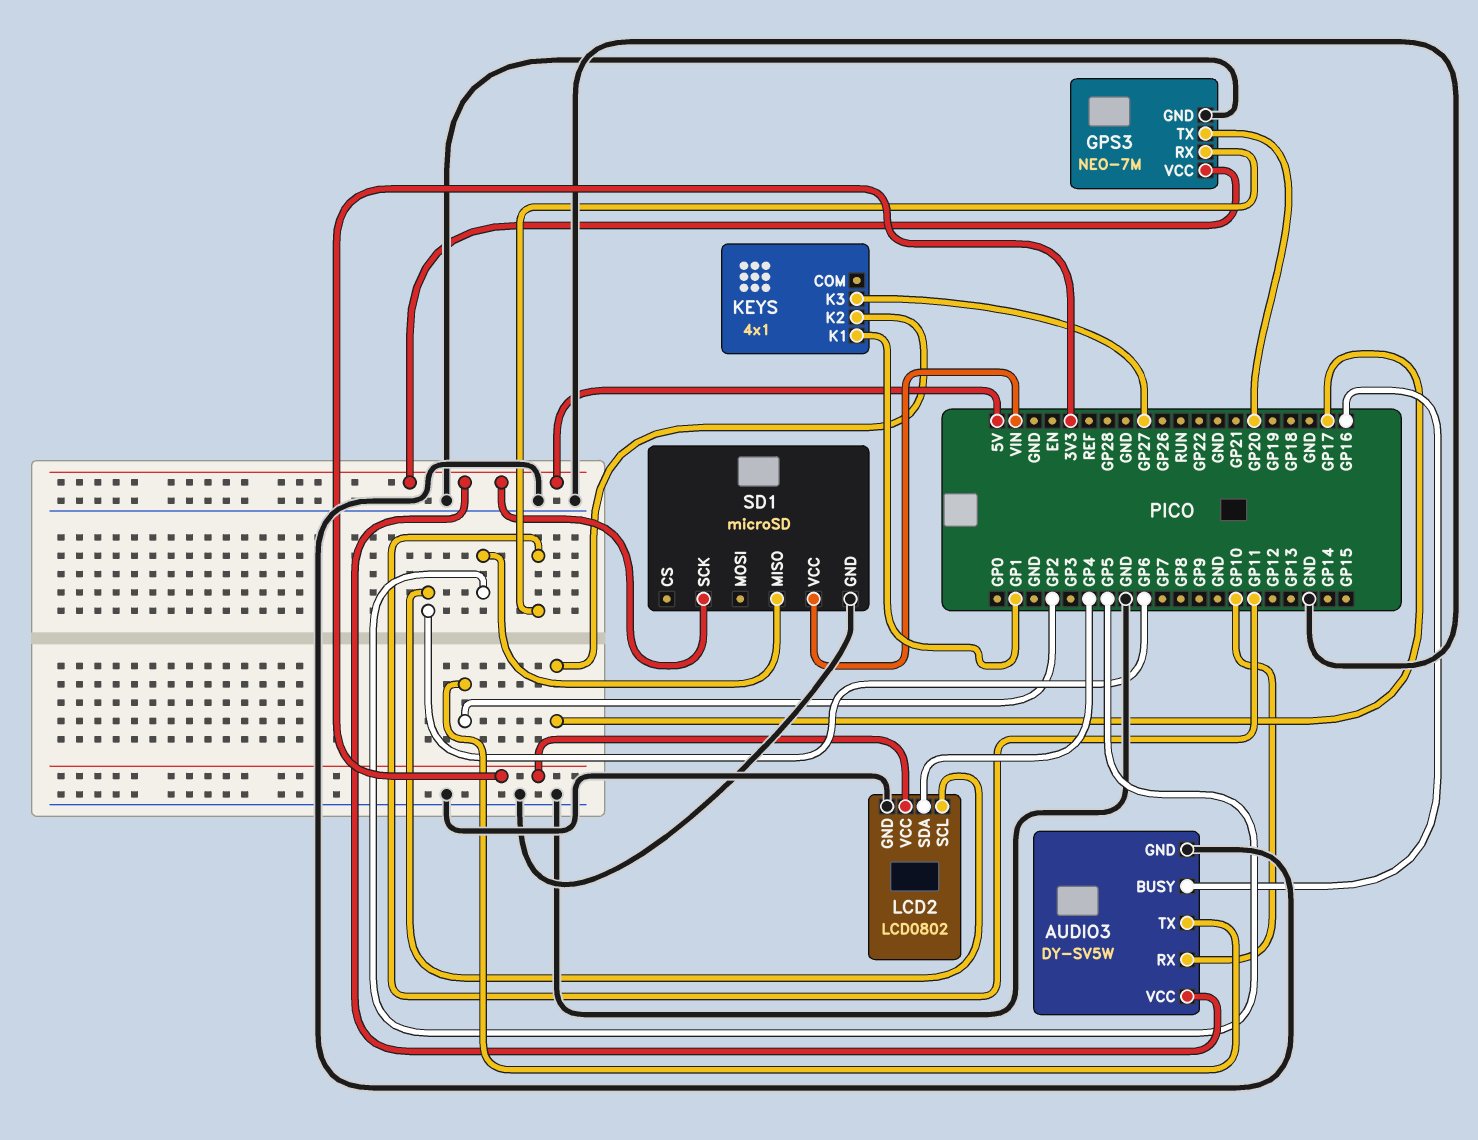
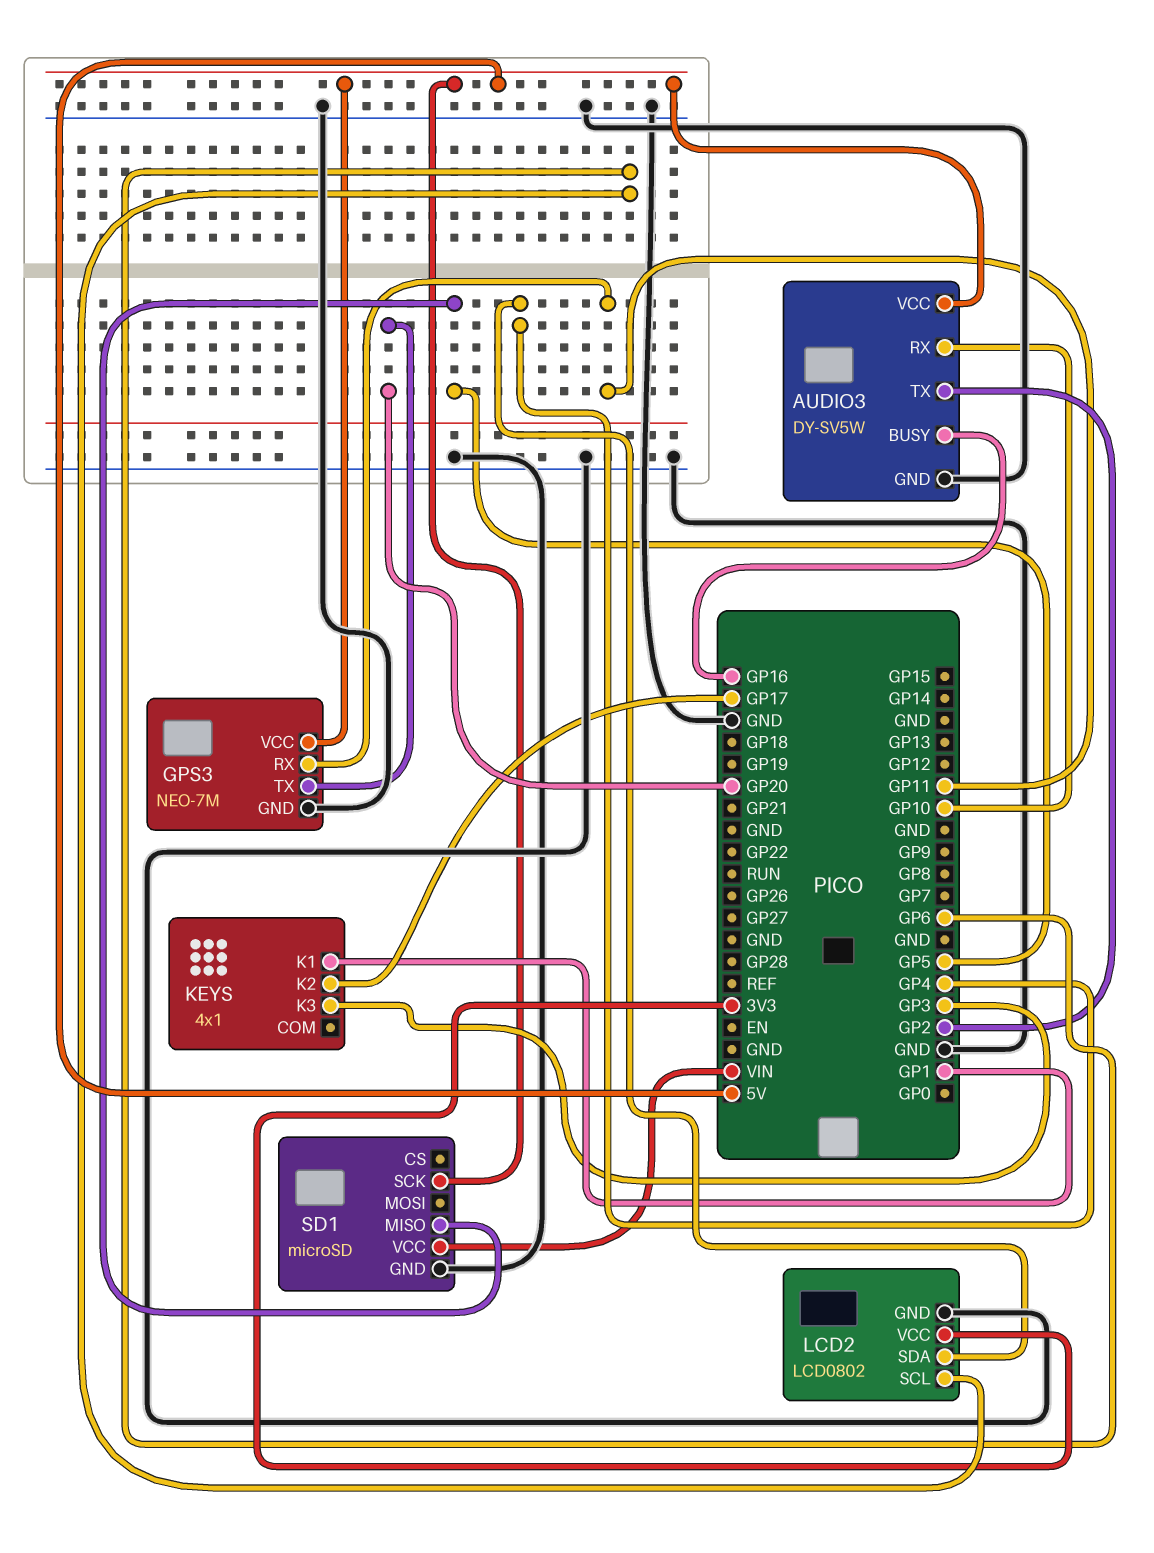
KEYS pin K3: GP27 -> GP3

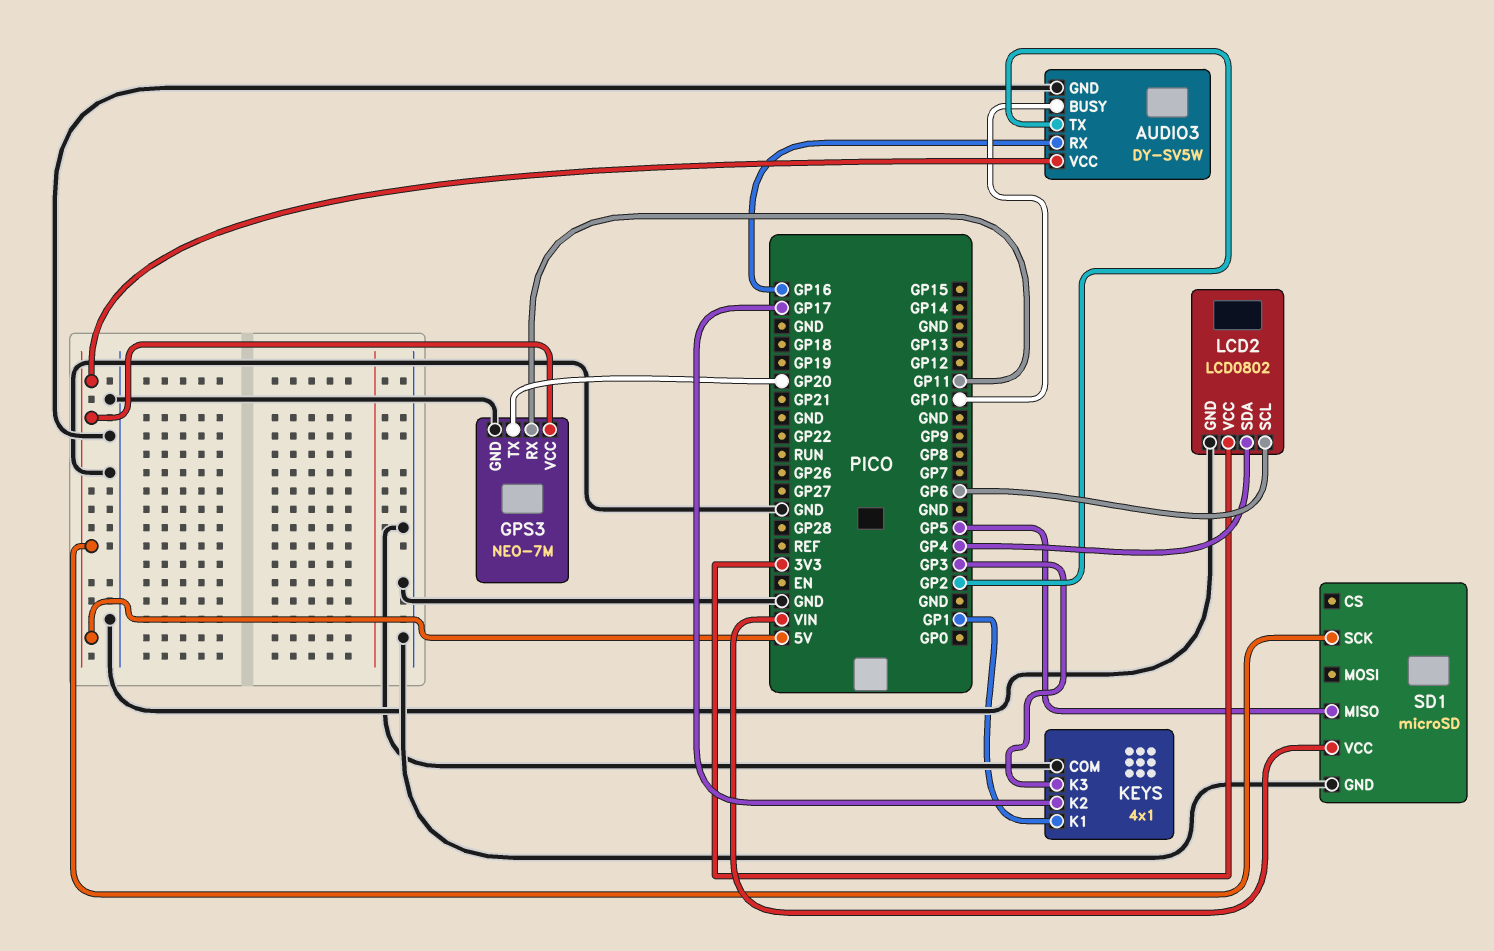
AUDIO3 pin BUSY: GP16 -> GP10
AUDIO3 pin RX: GP10 -> GP16
KEYS pin COM: none -> GND

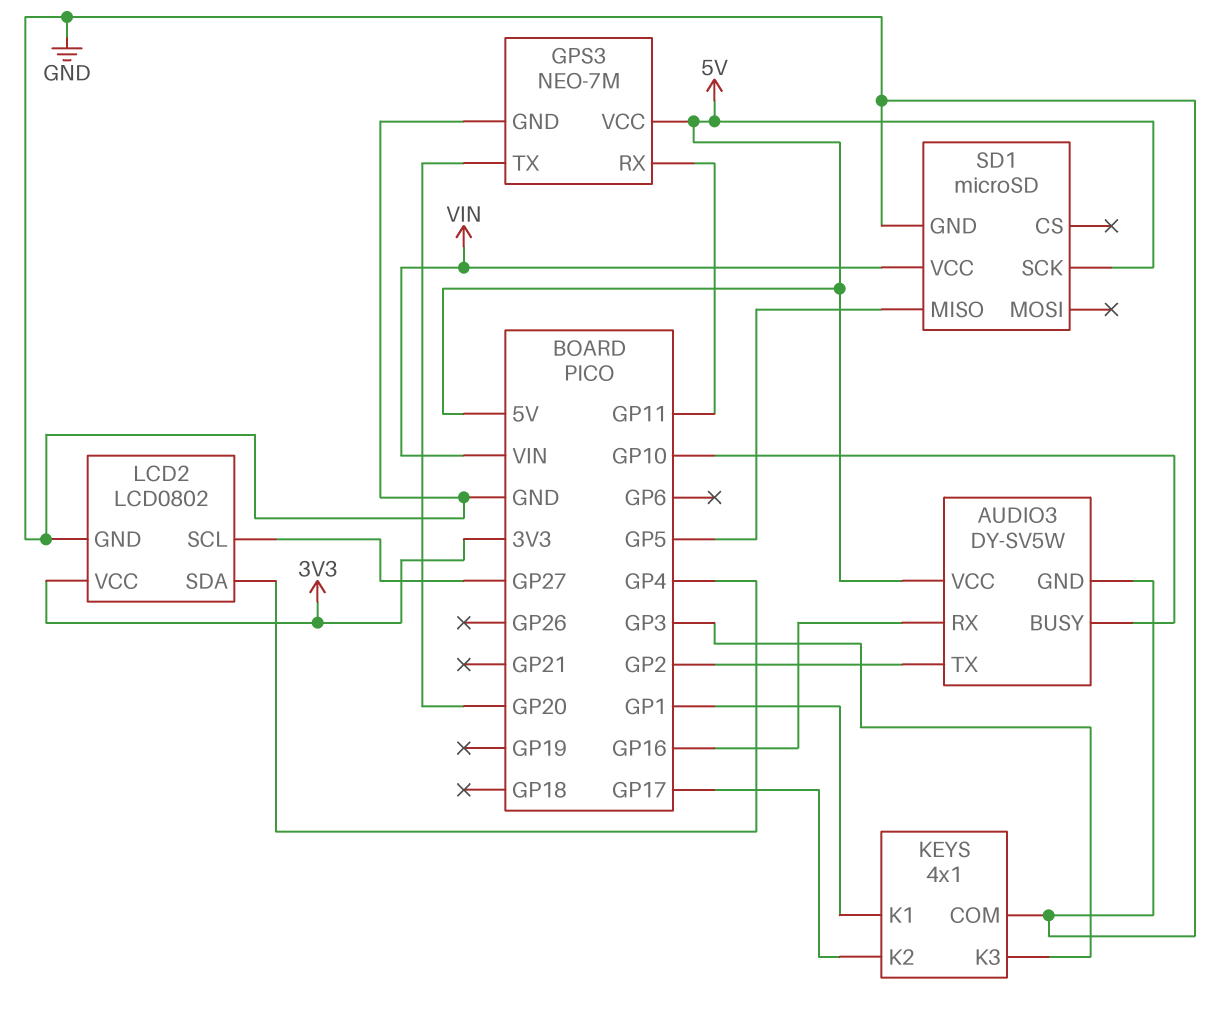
LCD2 pin SCL: GP6 -> GP27

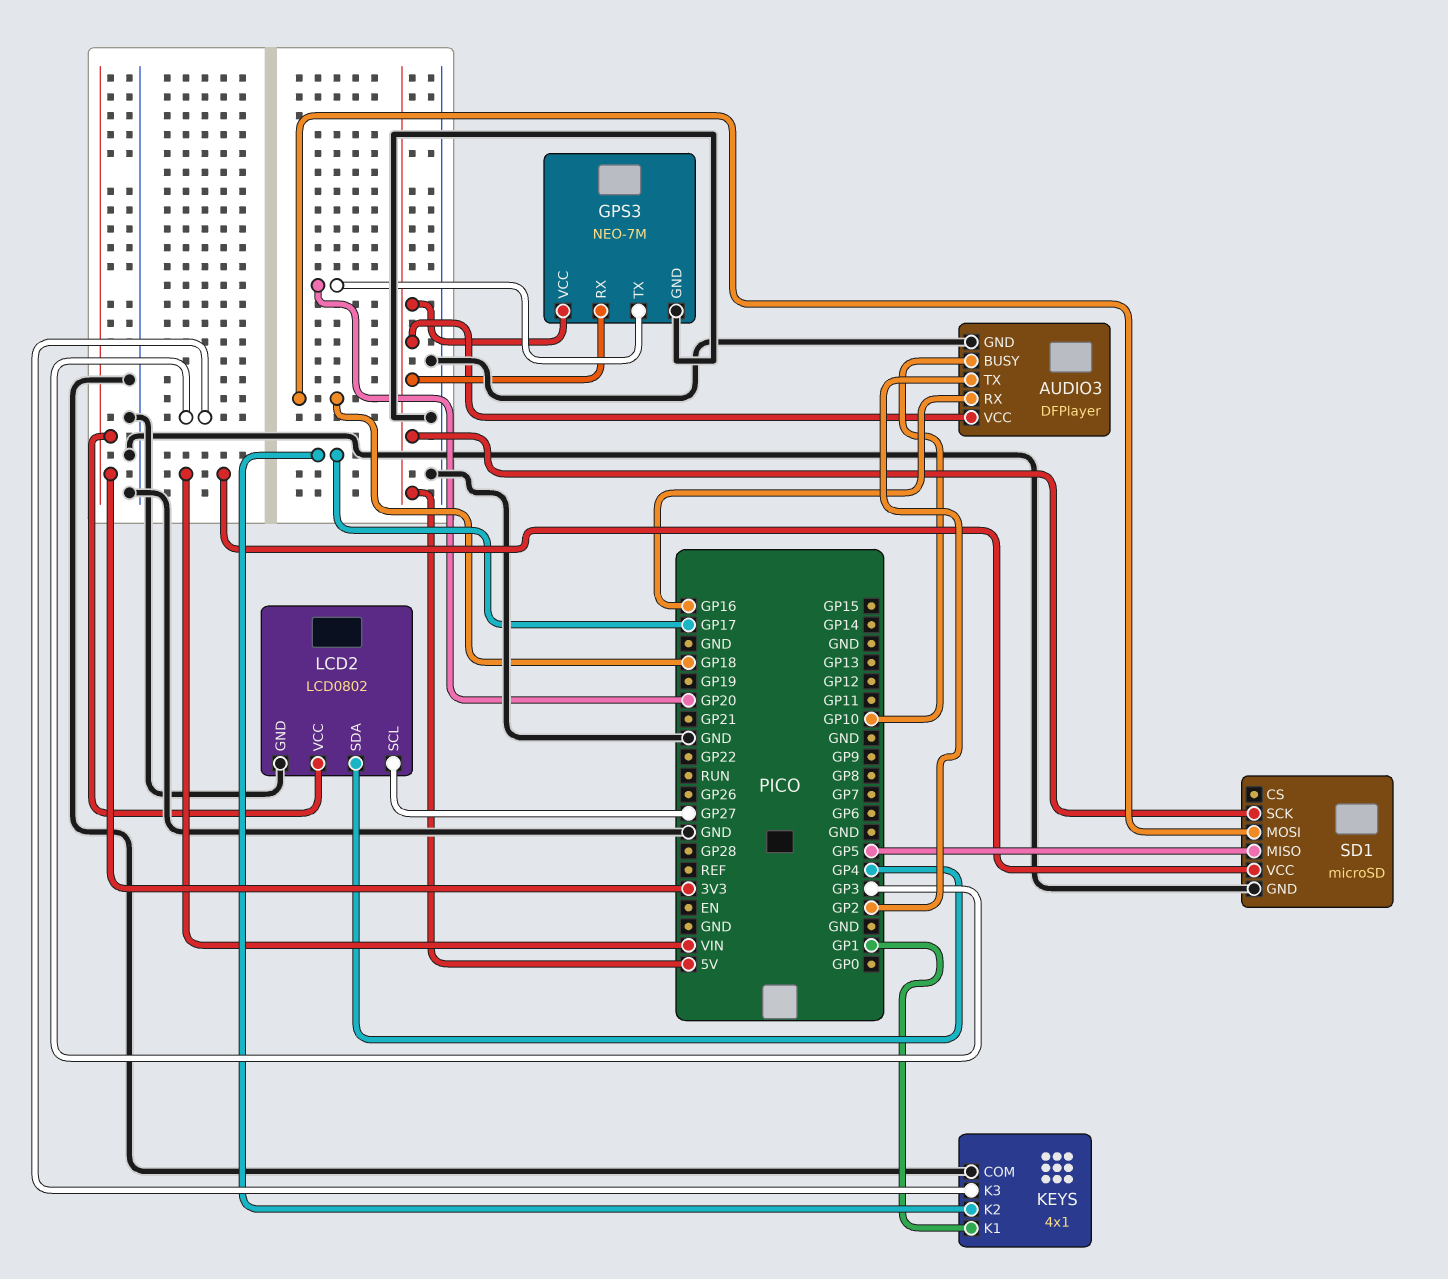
AUDIO3: DY-SV5W -> DFPlayer
GPS3 pin RX: GP11 -> 5V
SD1 pin MOSI: none -> GP18

